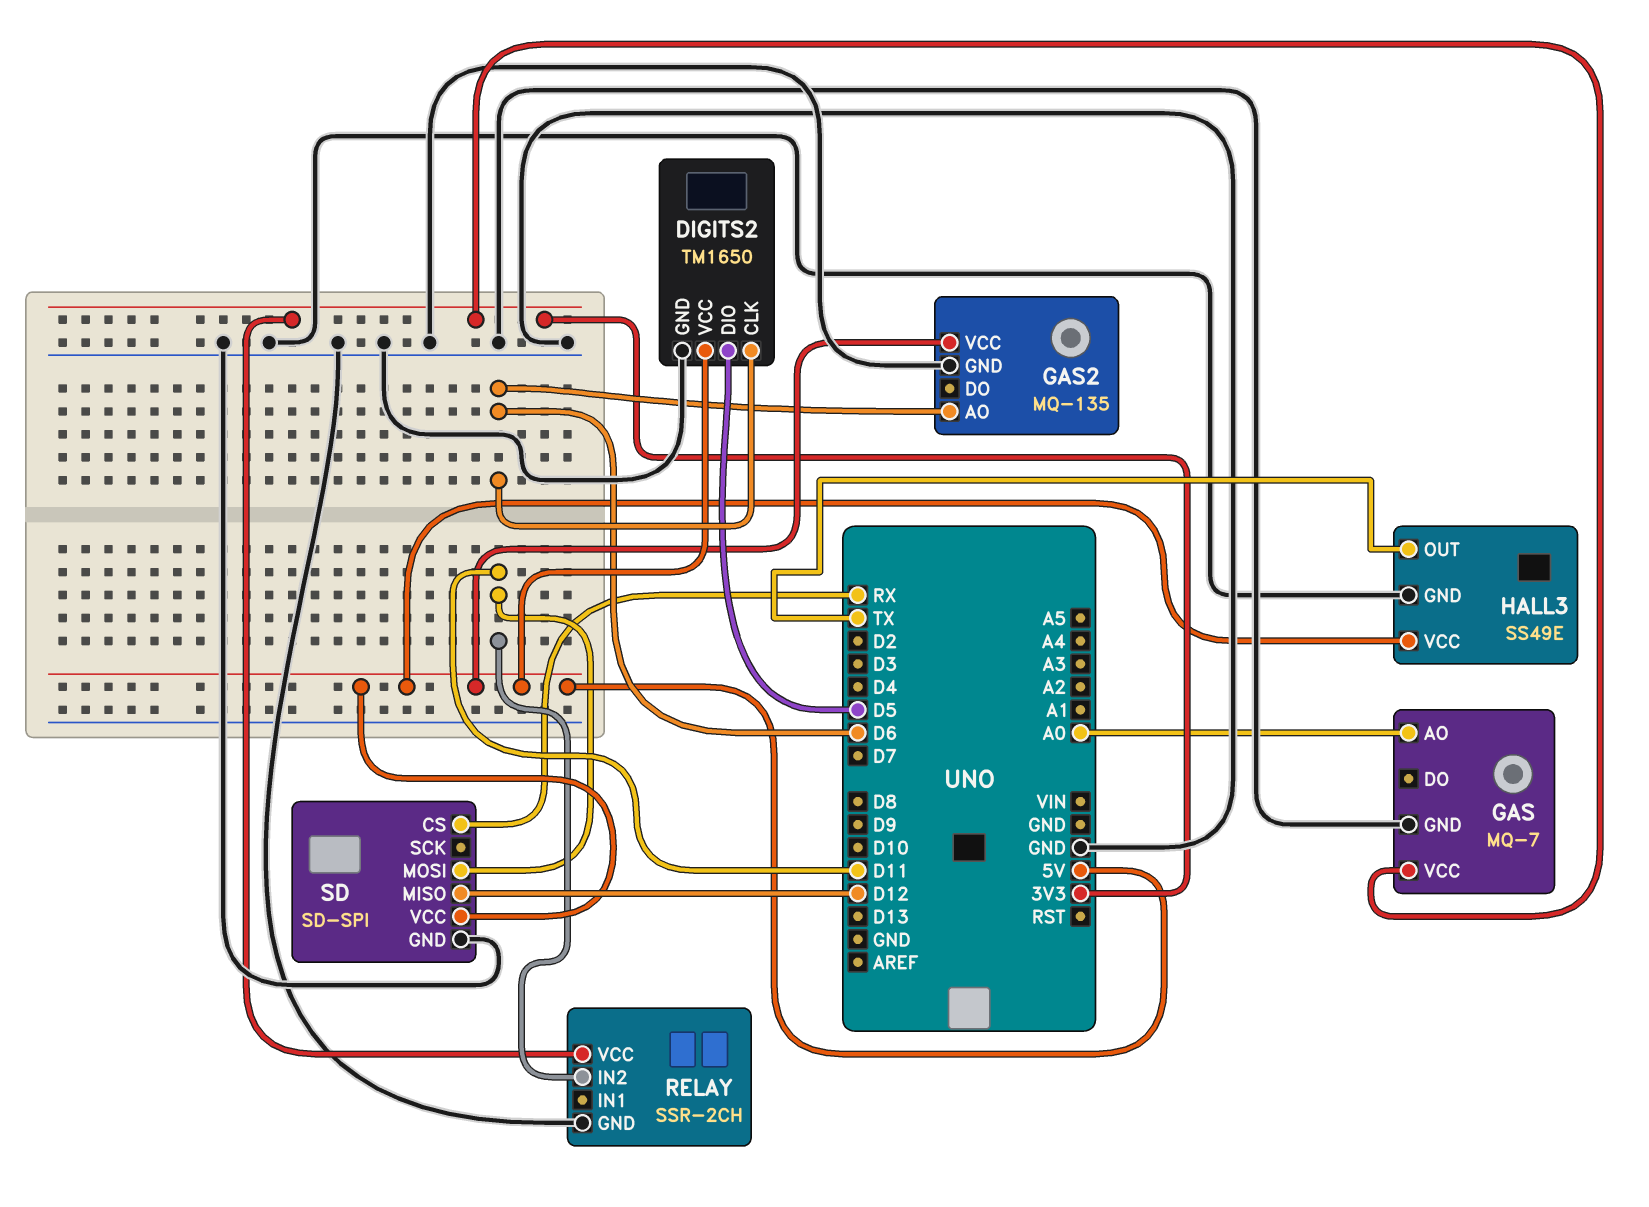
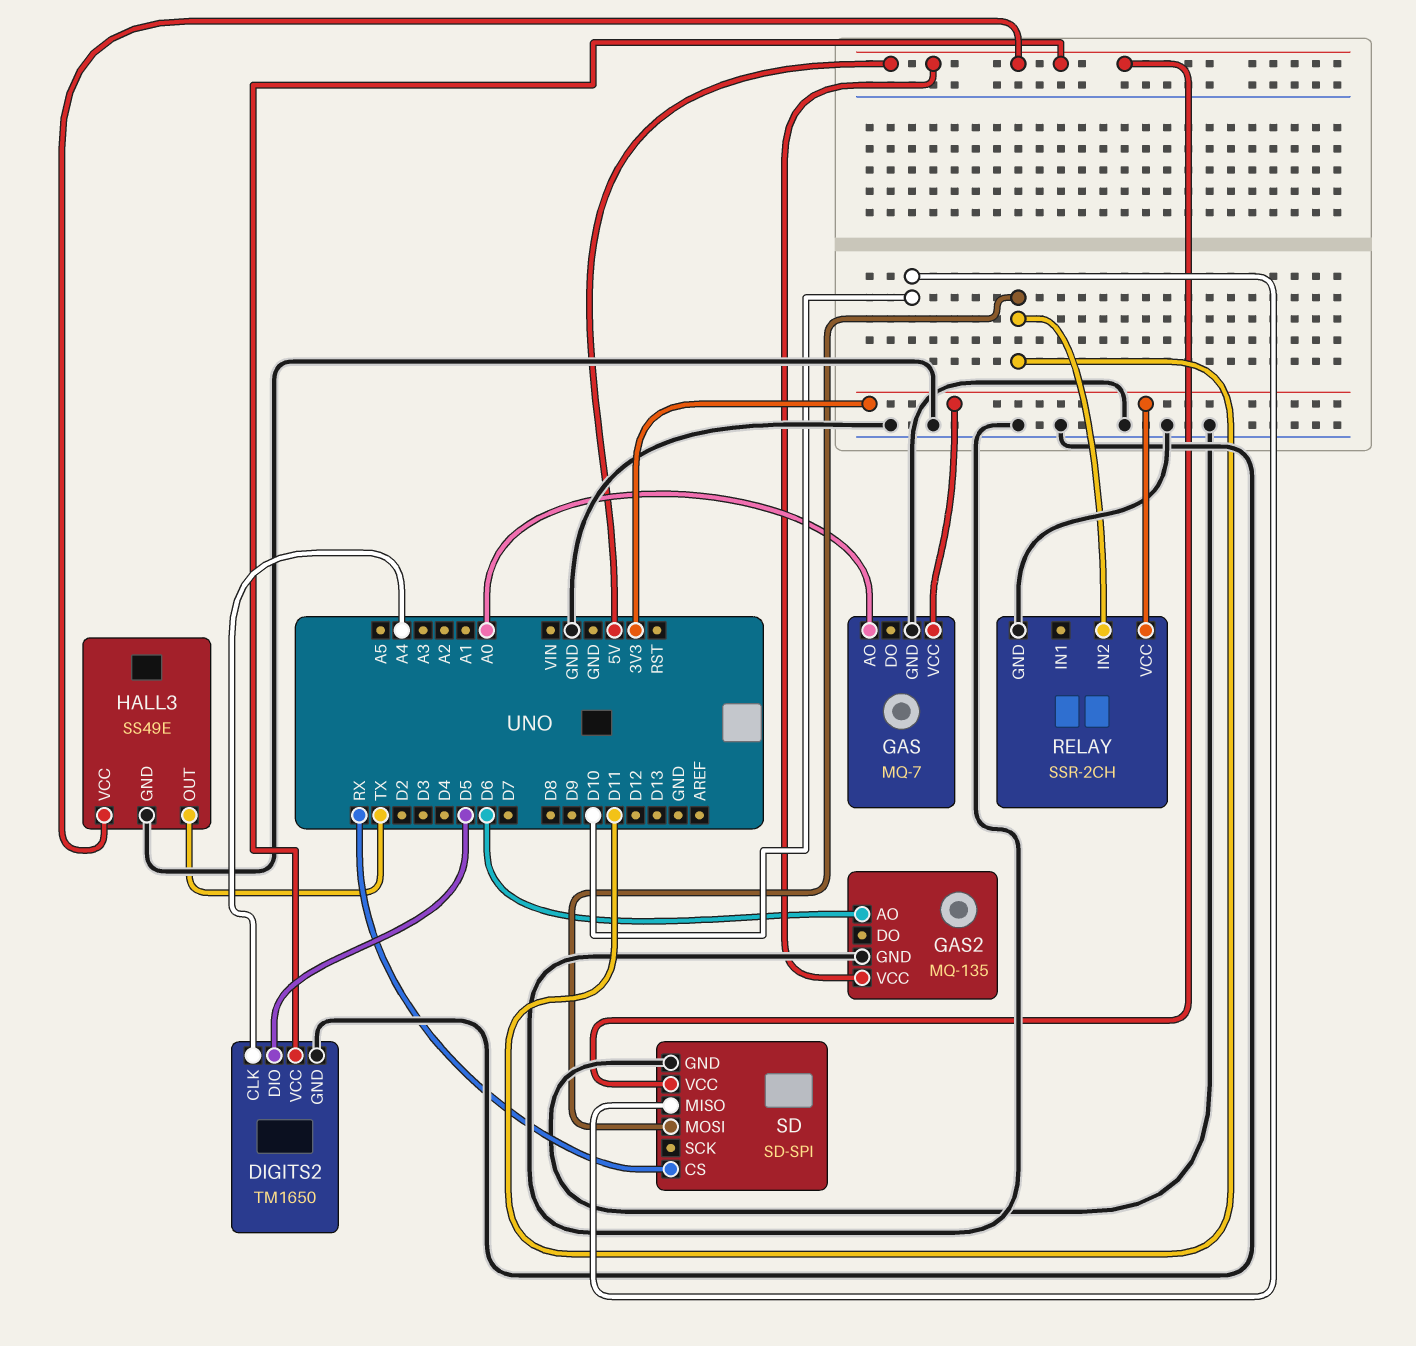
DIGITS2 pin CLK: D6 -> A4
SD pin MISO: D12 -> D10

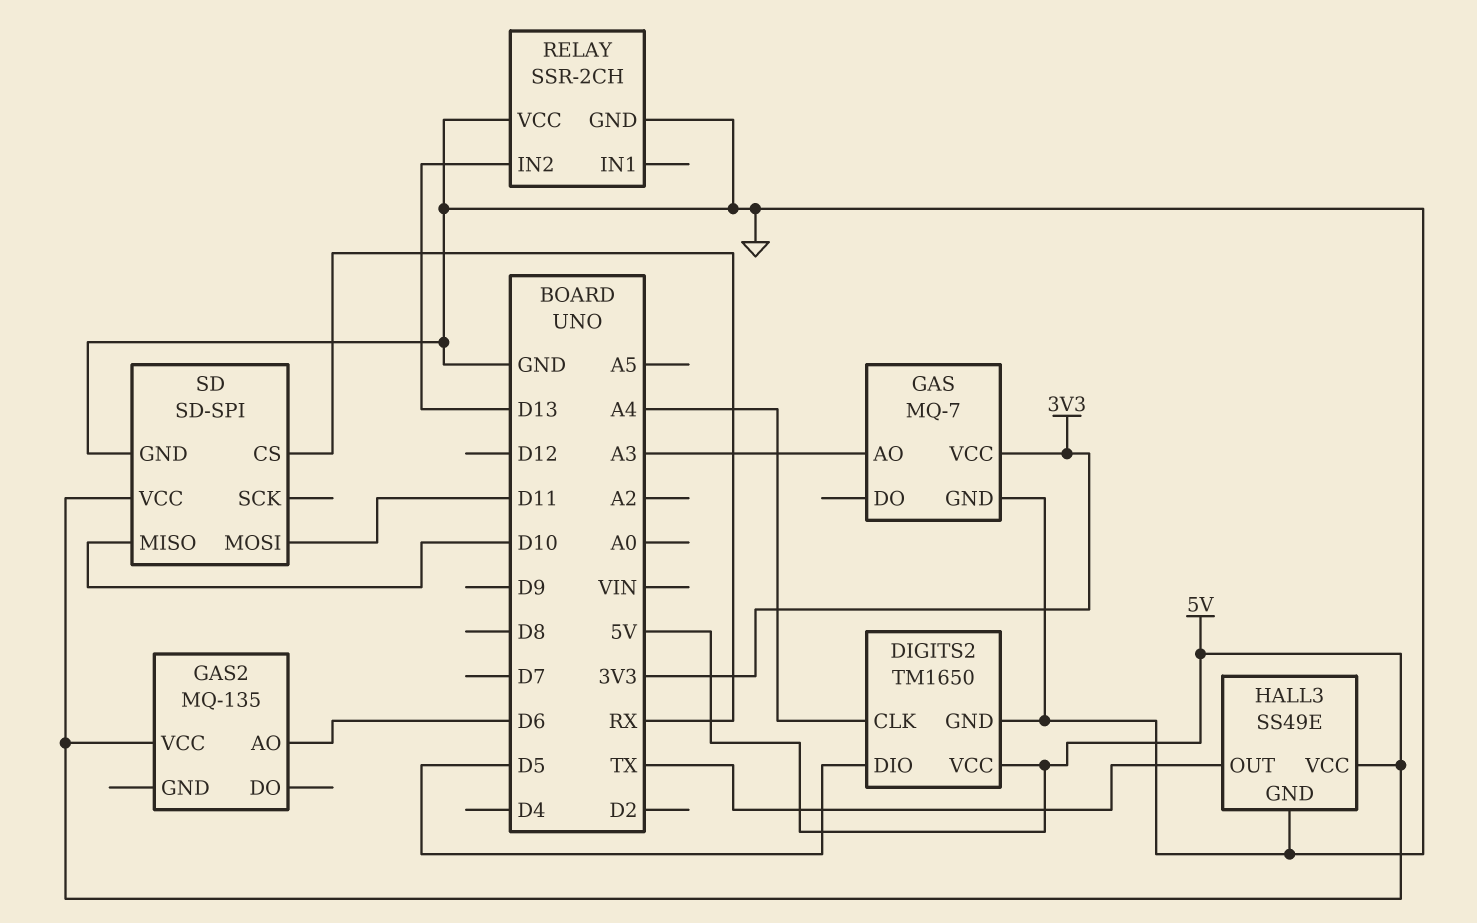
GAS pin AO: A0 -> A3
GAS2 pin GND: GND -> none
RELAY pin IN2: D11 -> D13
RELAY pin VCC: 3V3 -> GND

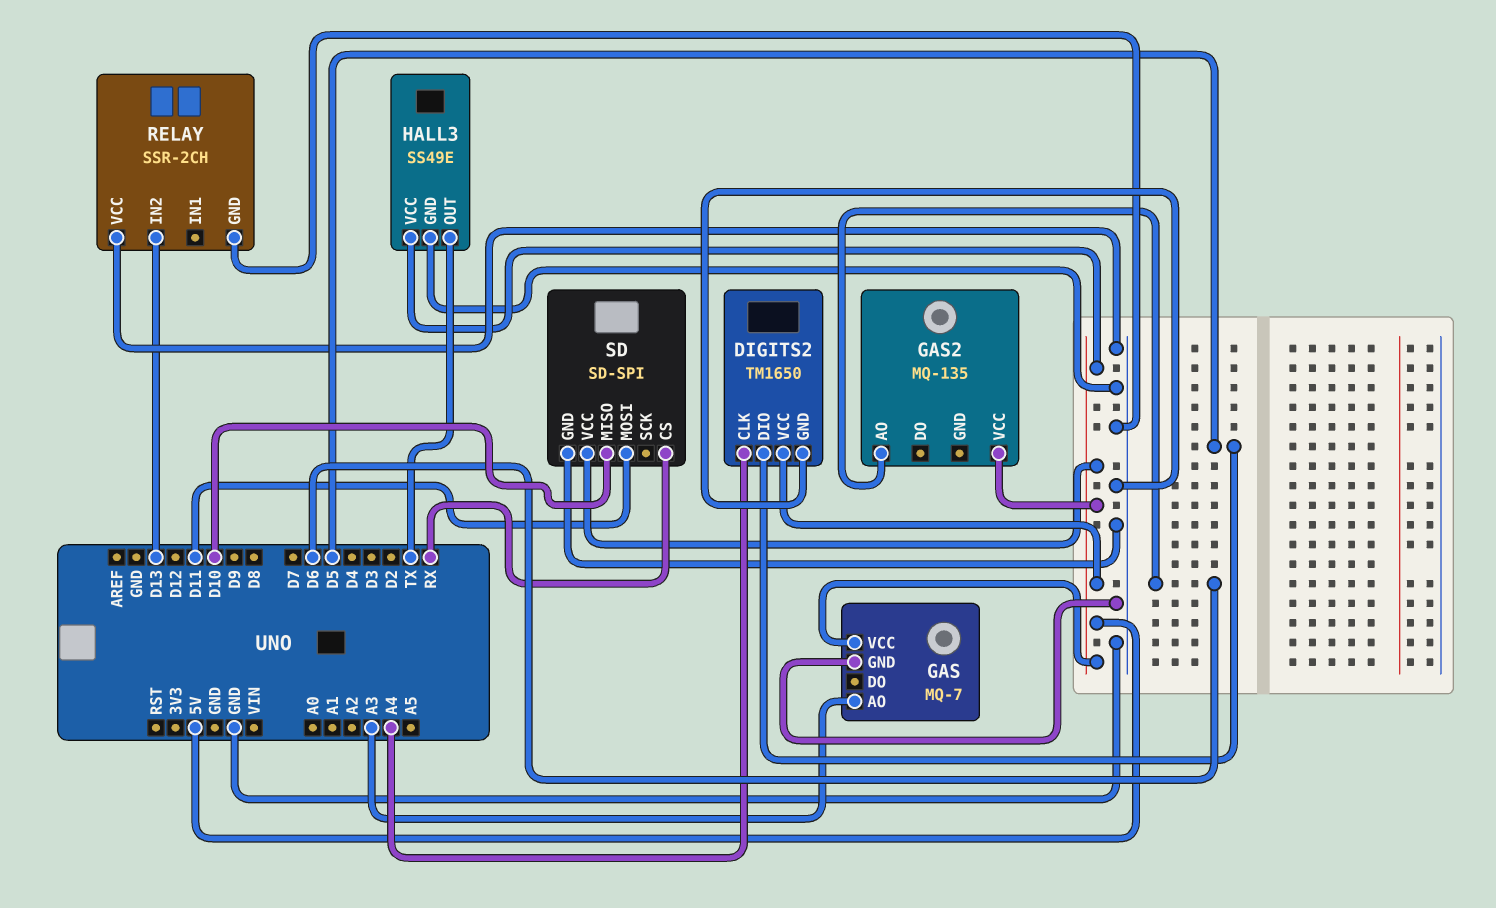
GAS pin VCC: 3V3 -> 5V

